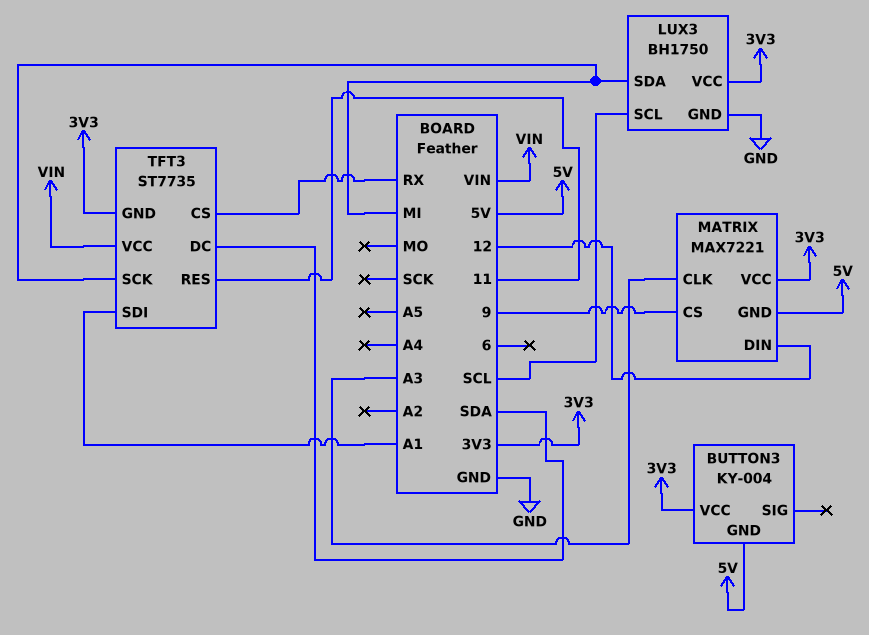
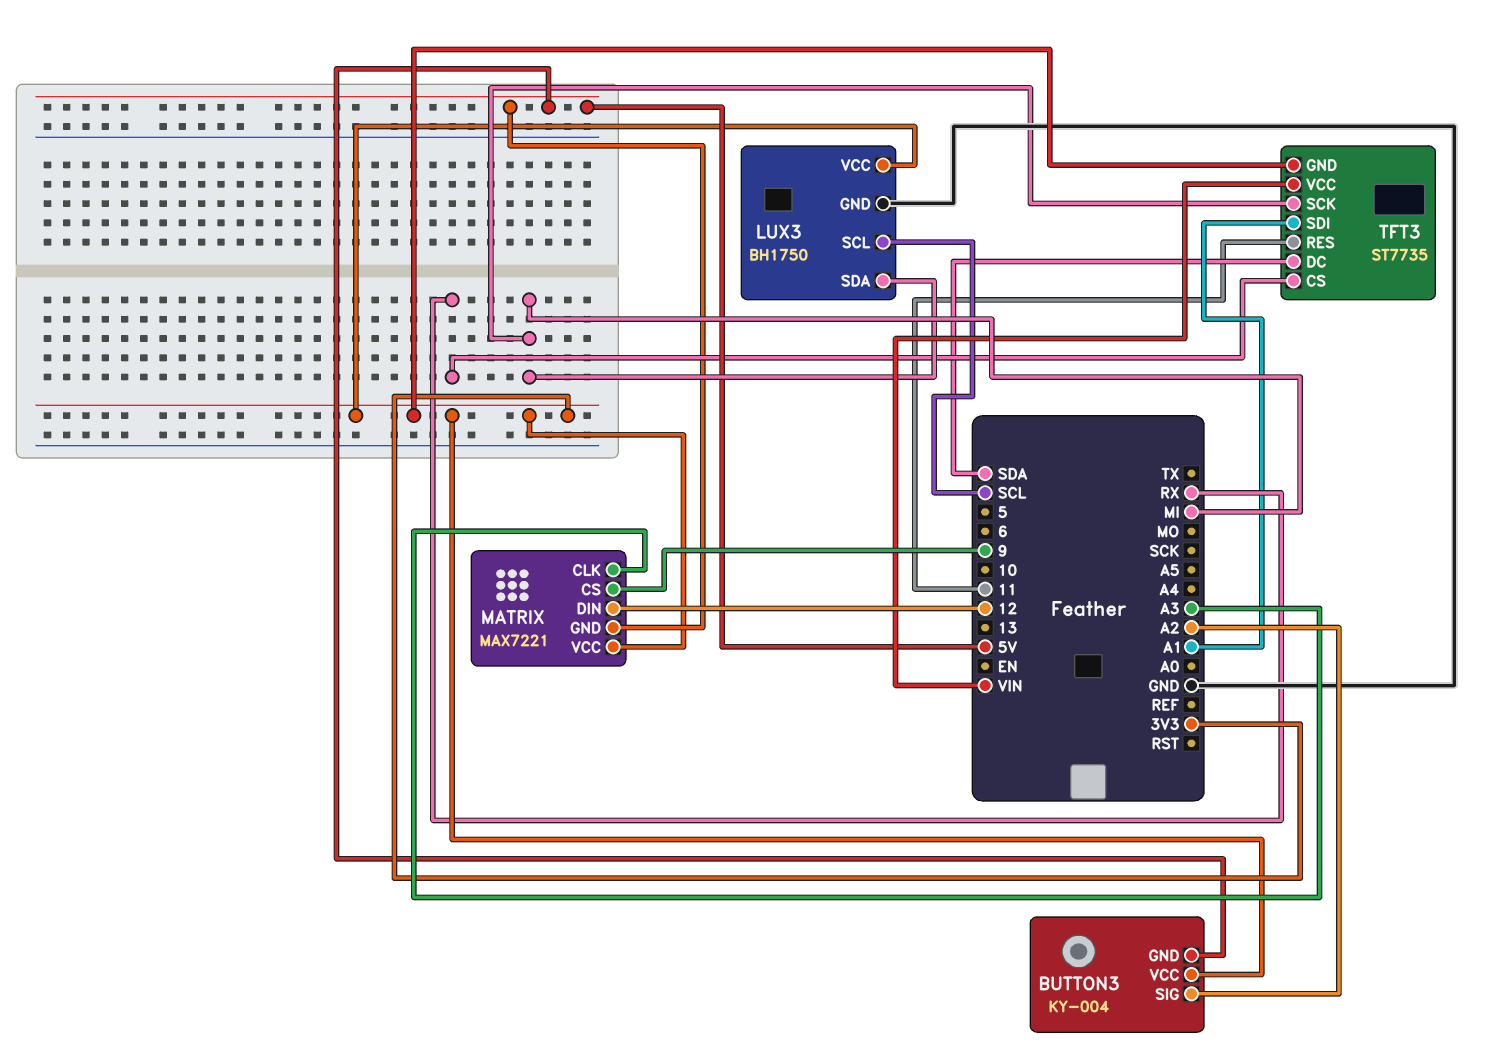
BUTTON3 pin SIG: none -> A2

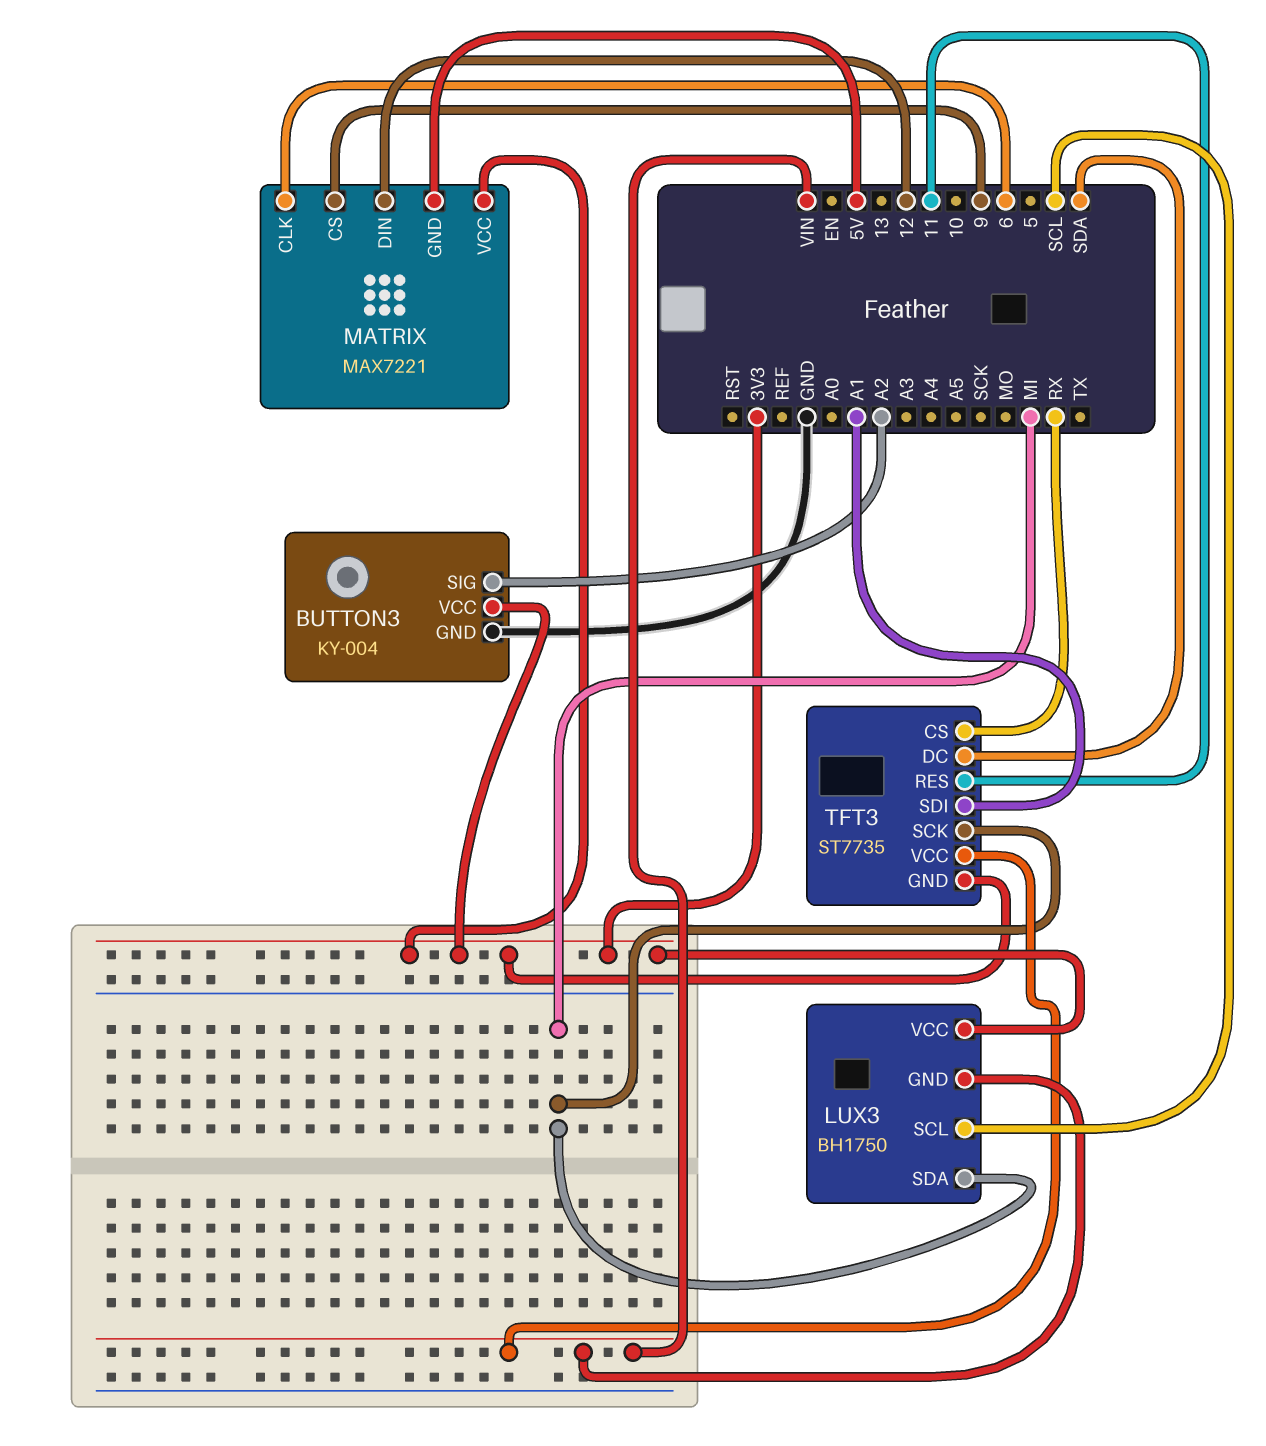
BUTTON3 pin GND: 5V -> GND
LUX3 pin GND: GND -> VIN
MATRIX pin CLK: A3 -> 6

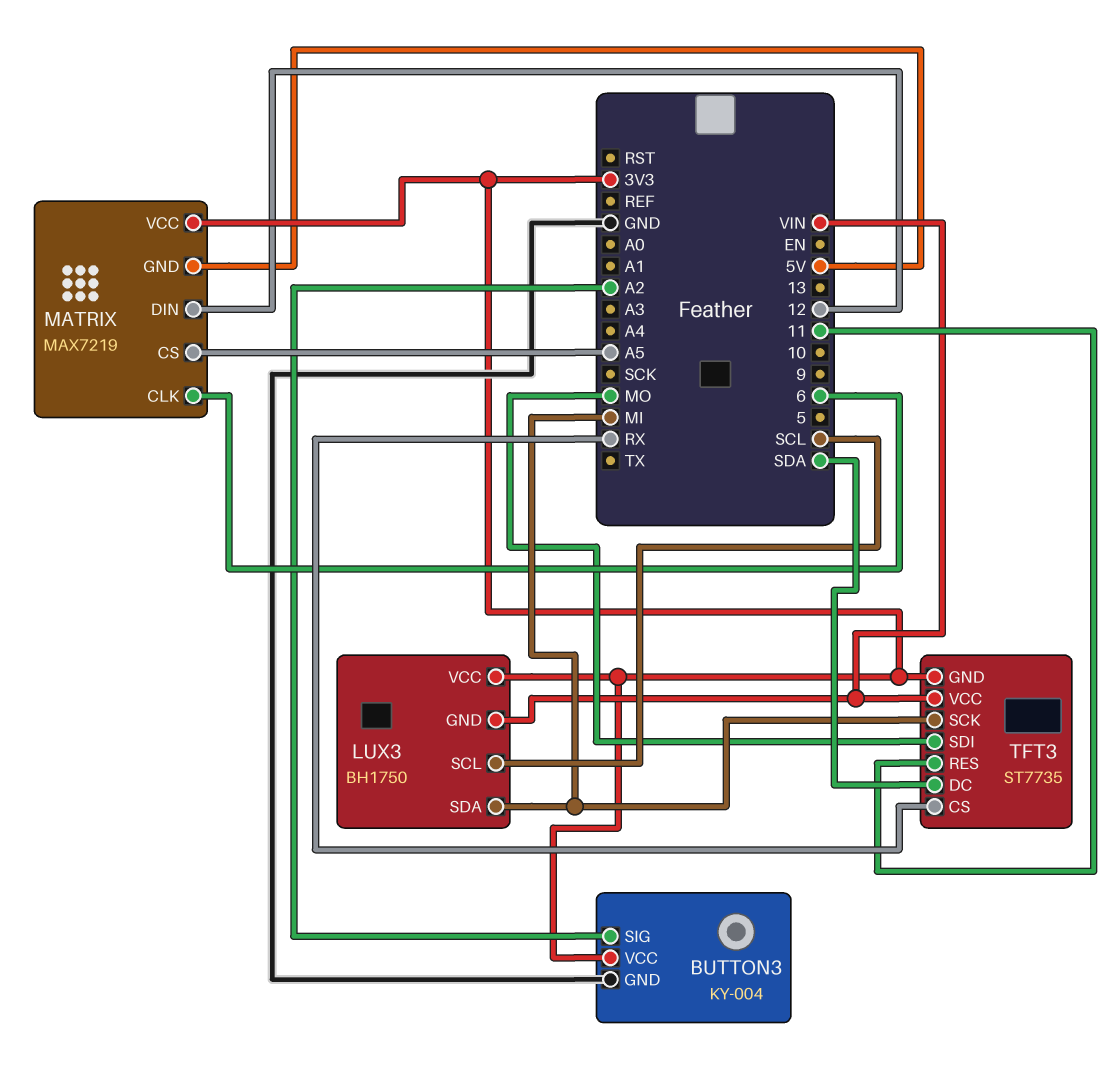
MATRIX: MAX7221 -> MAX7219
MATRIX pin CS: 9 -> A5
TFT3 pin SDI: A1 -> MO

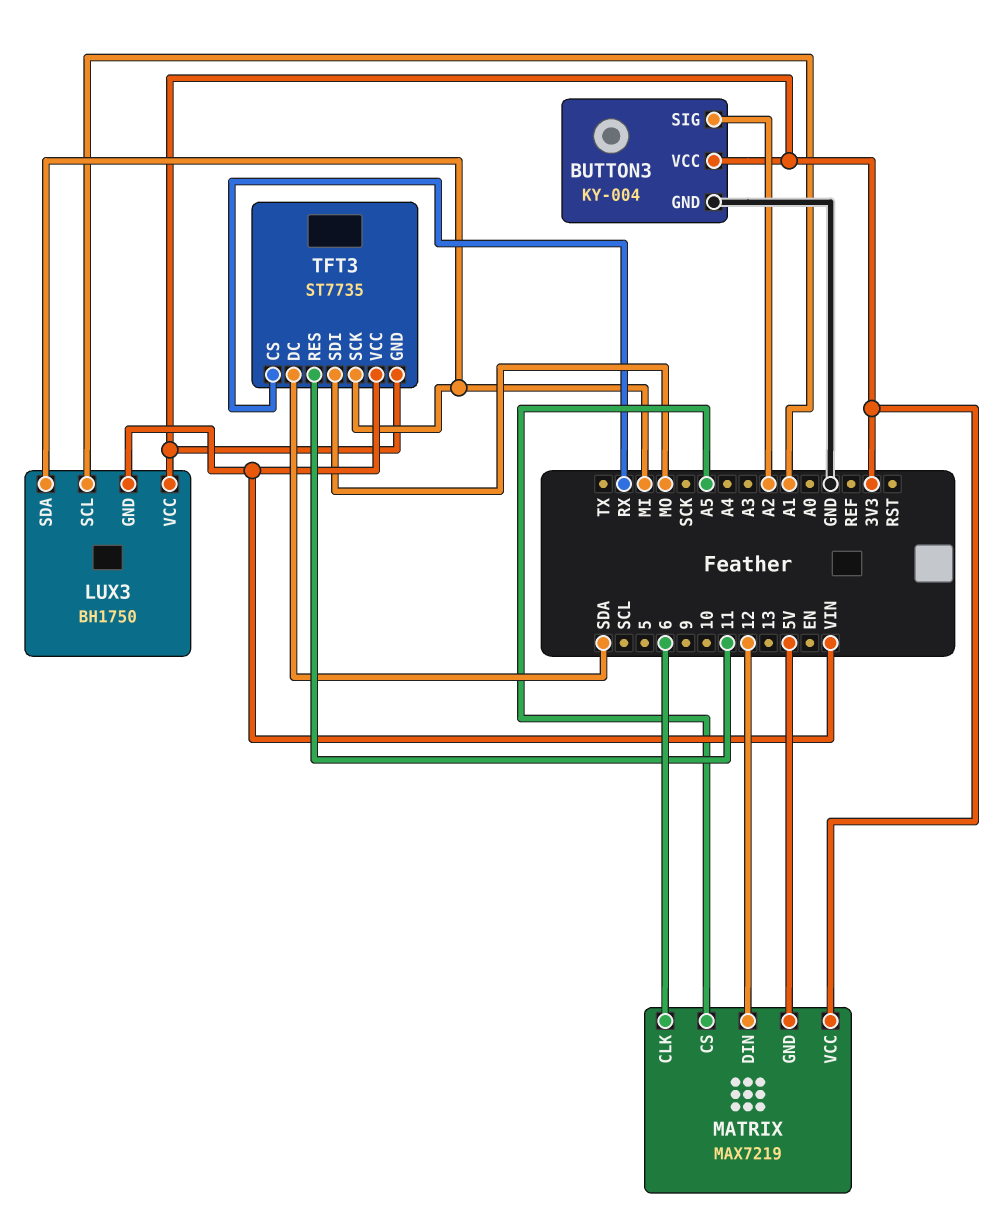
LUX3 pin SCL: SCL -> A1

